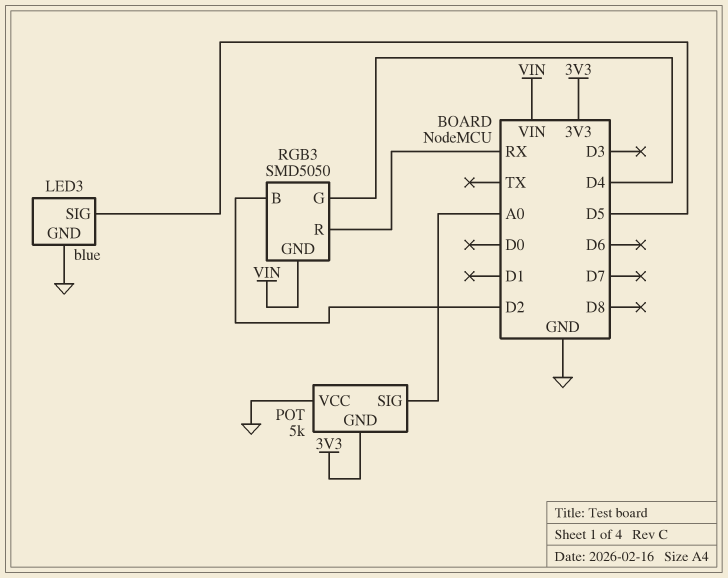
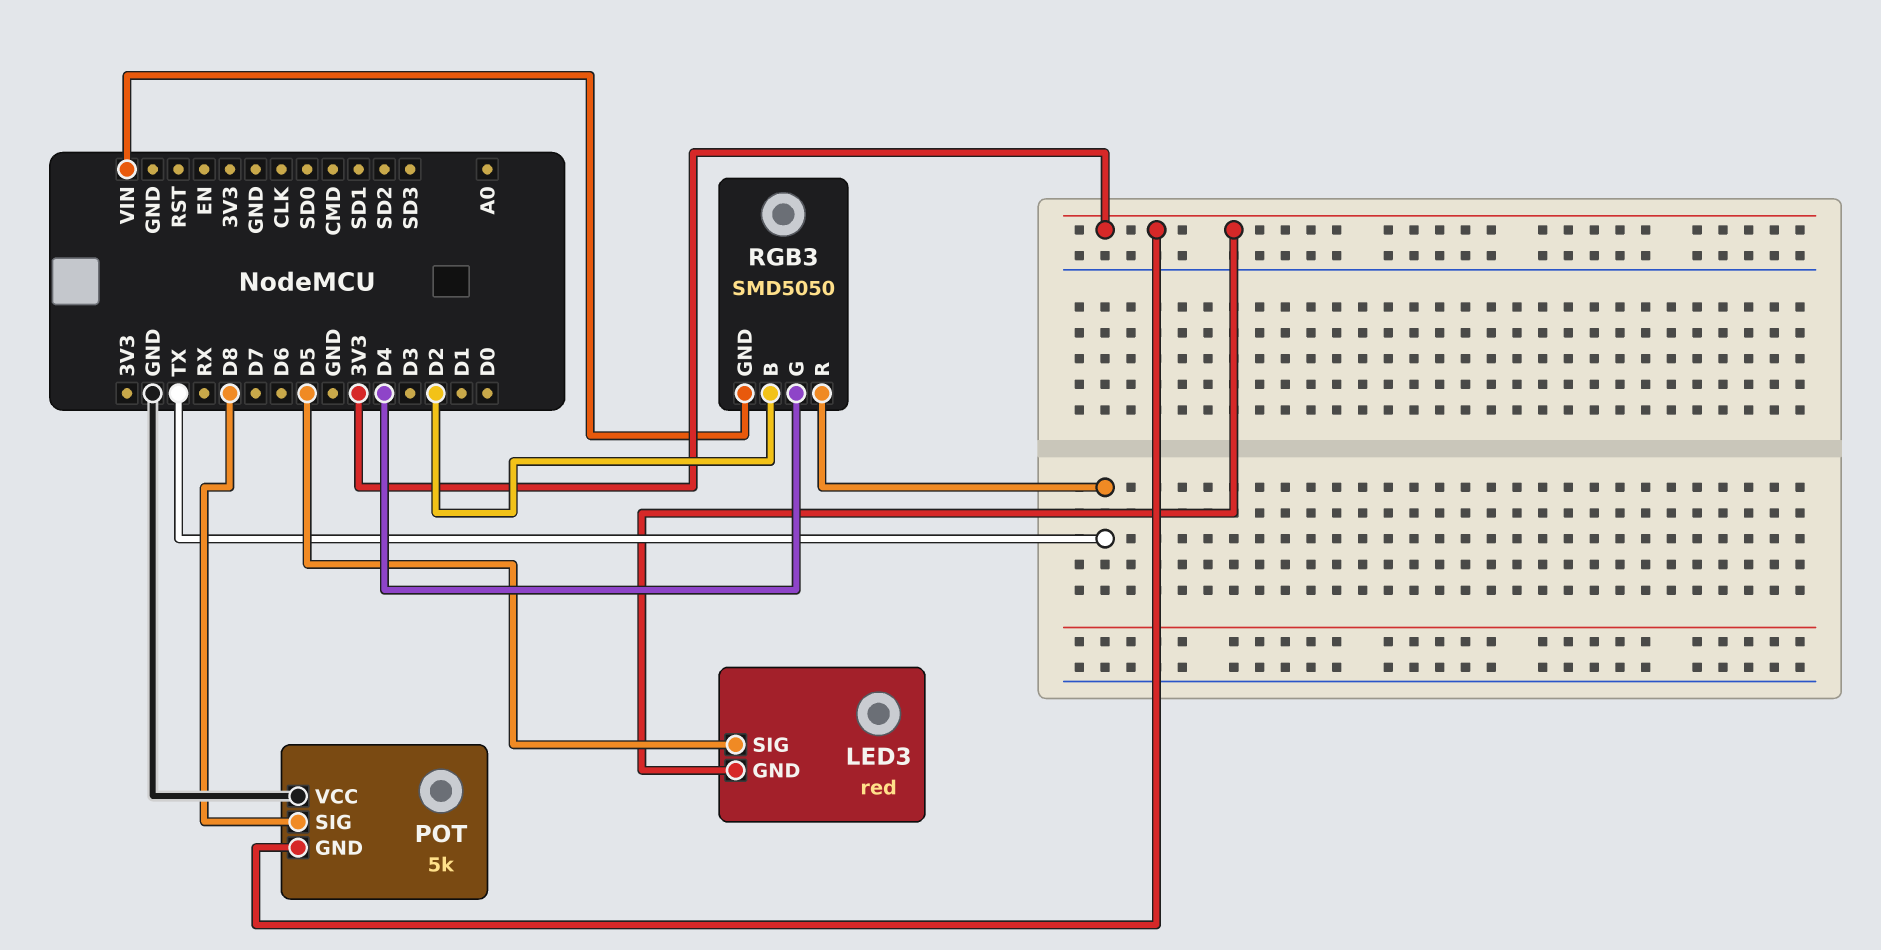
LED3: blue -> red
LED3 pin GND: GND -> 3V3
POT pin SIG: A0 -> D8
RGB3 pin R: RX -> TX

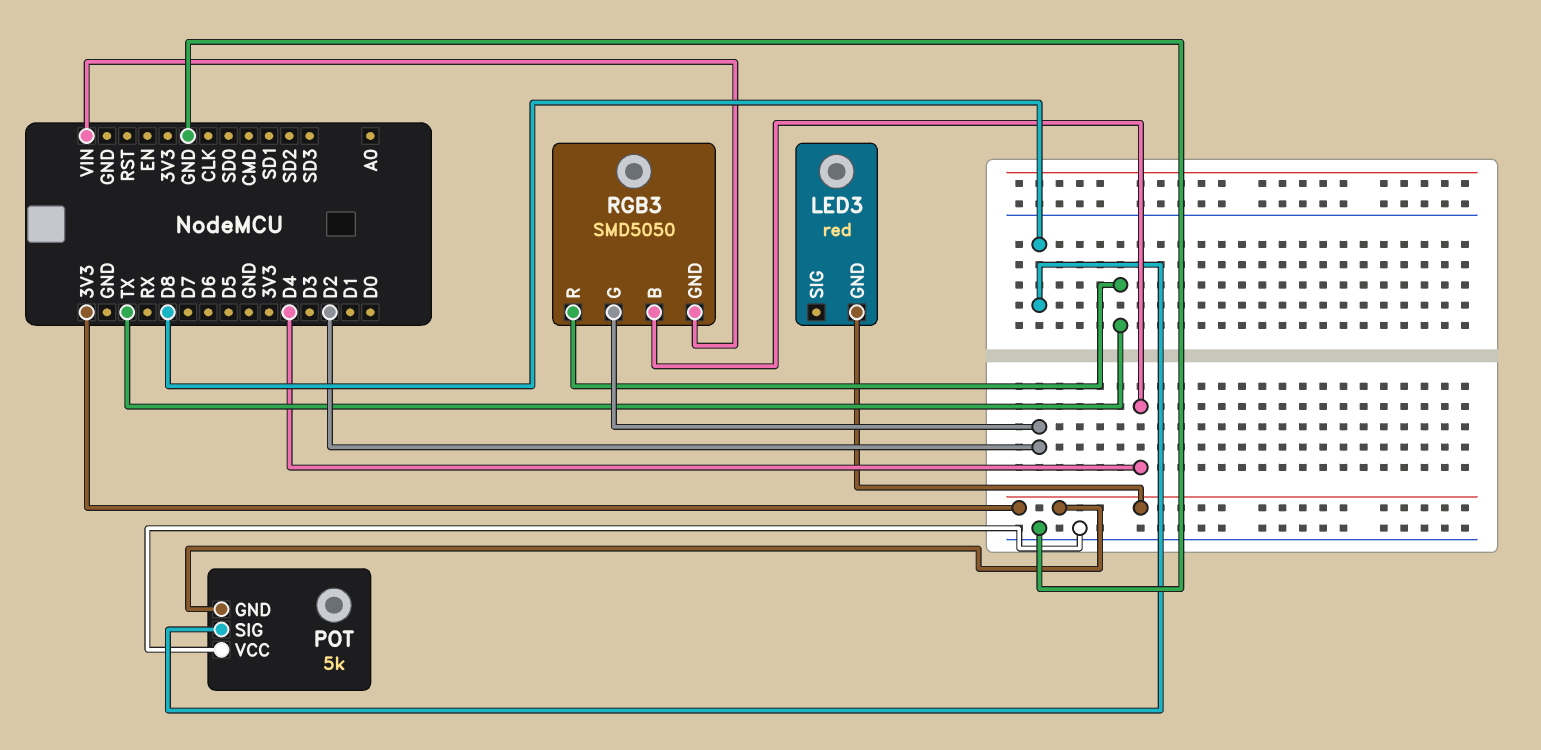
LED3 pin SIG: D5 -> none
RGB3 pin B: D2 -> D4
RGB3 pin G: D4 -> D2

